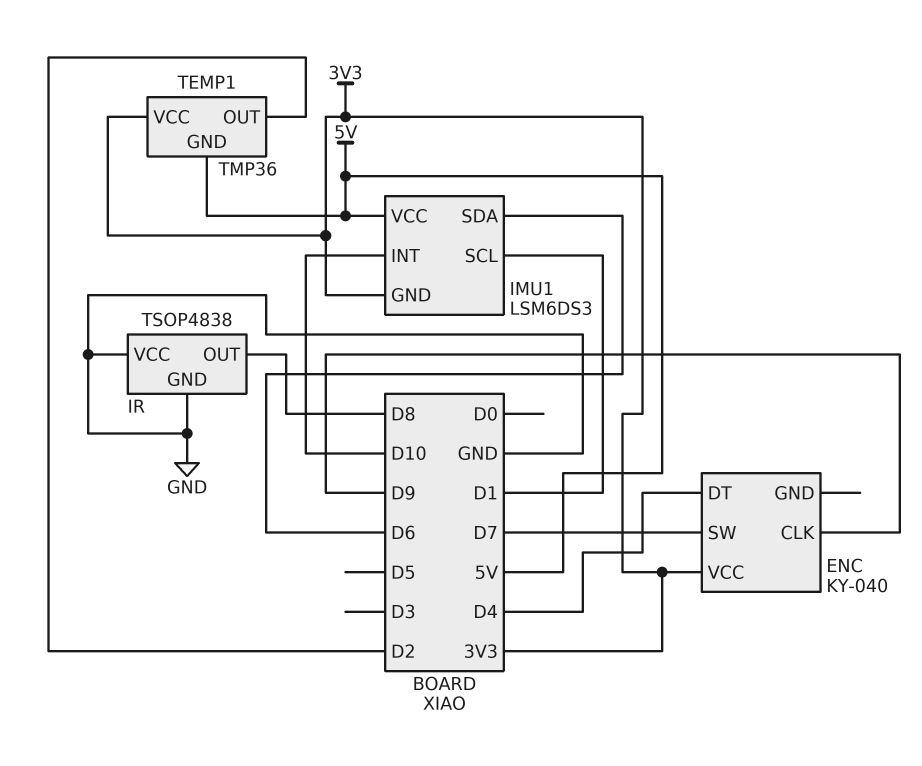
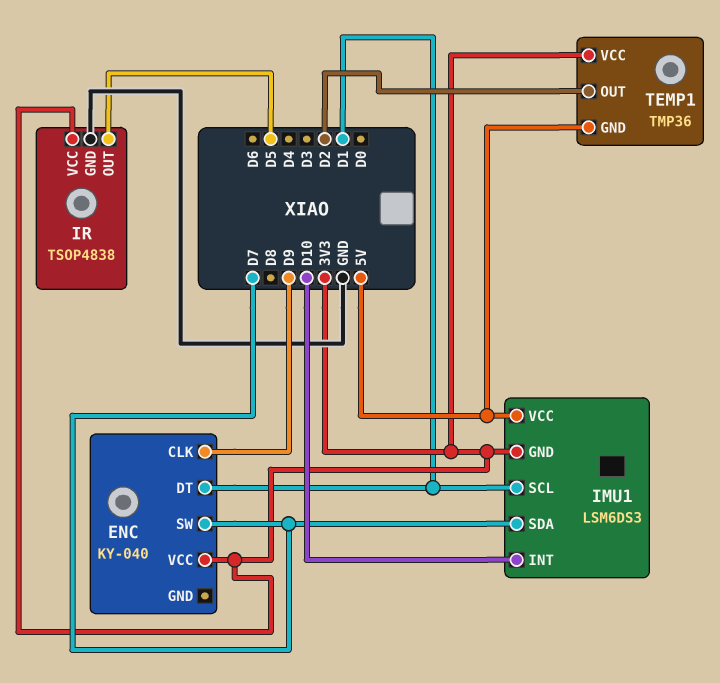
ENC pin DT: D4 -> D1
IMU1 pin SDA: D6 -> D7
IR pin OUT: D8 -> D5
IR pin VCC: GND -> 3V3

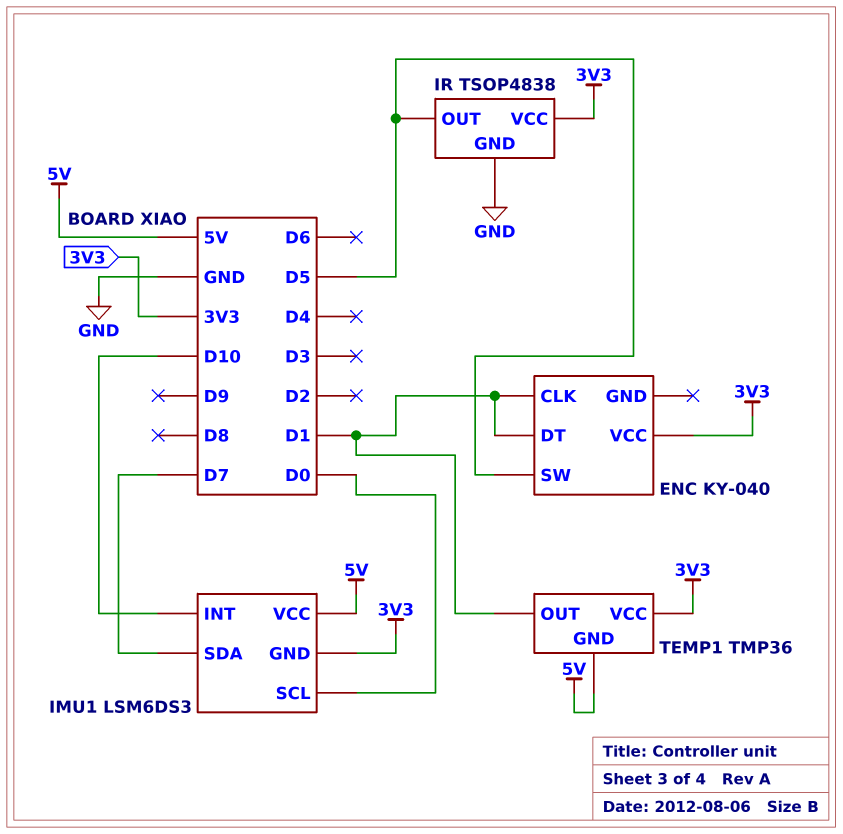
ENC pin CLK: D9 -> D1
ENC pin SW: D7 -> D5
IMU1 pin SCL: D1 -> D0
TEMP1 pin OUT: D2 -> D1

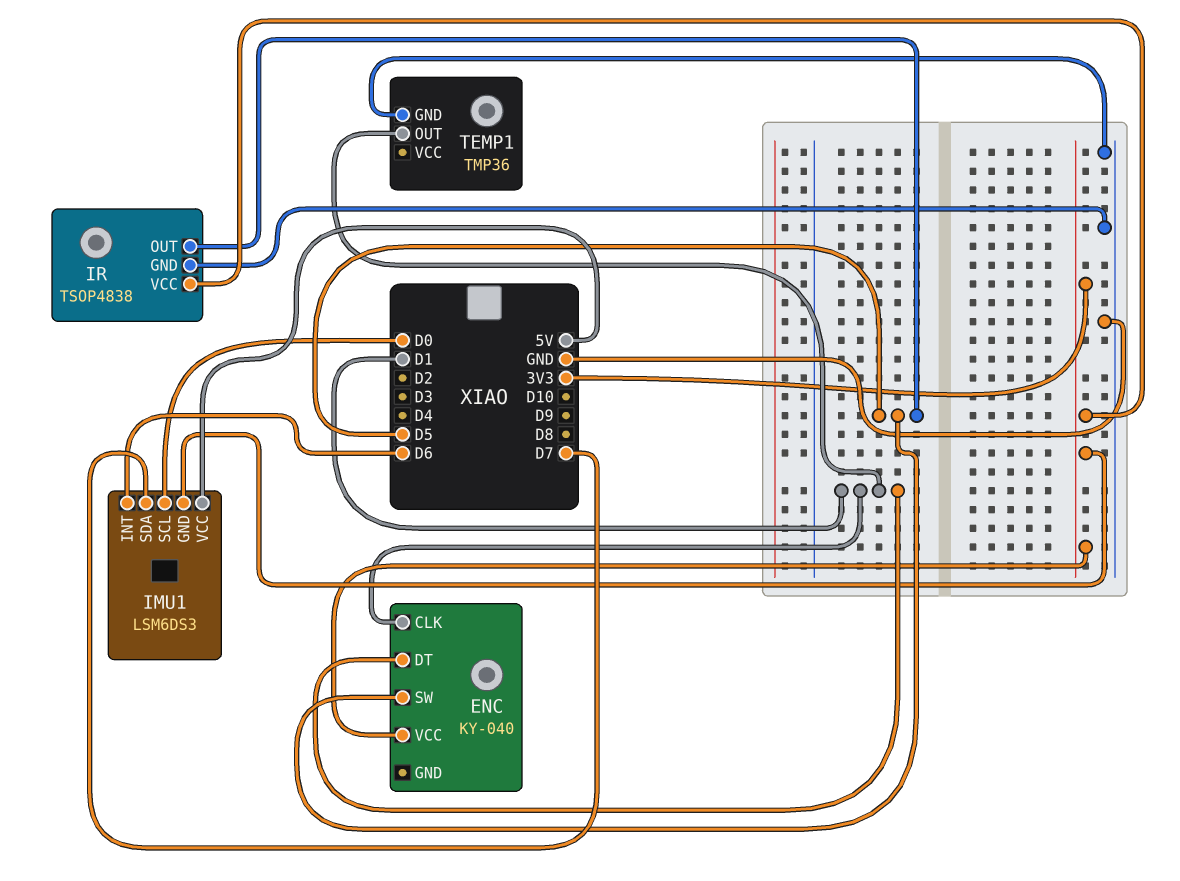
IMU1 pin INT: D10 -> D6
TEMP1 pin GND: 5V -> GND
TEMP1 pin VCC: 3V3 -> none

